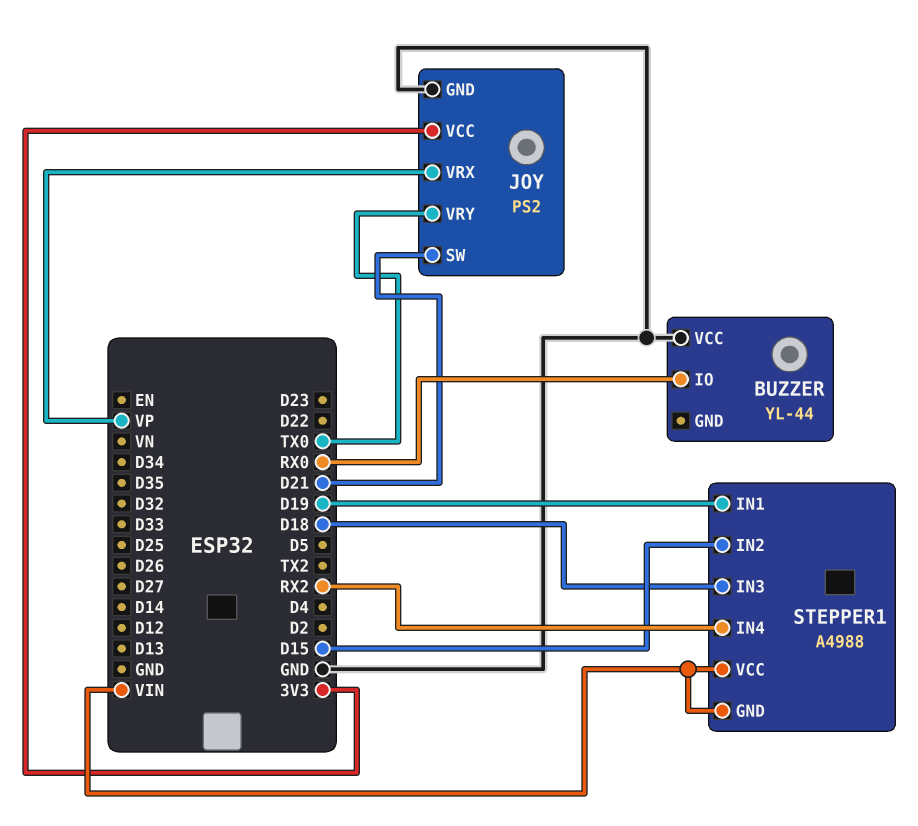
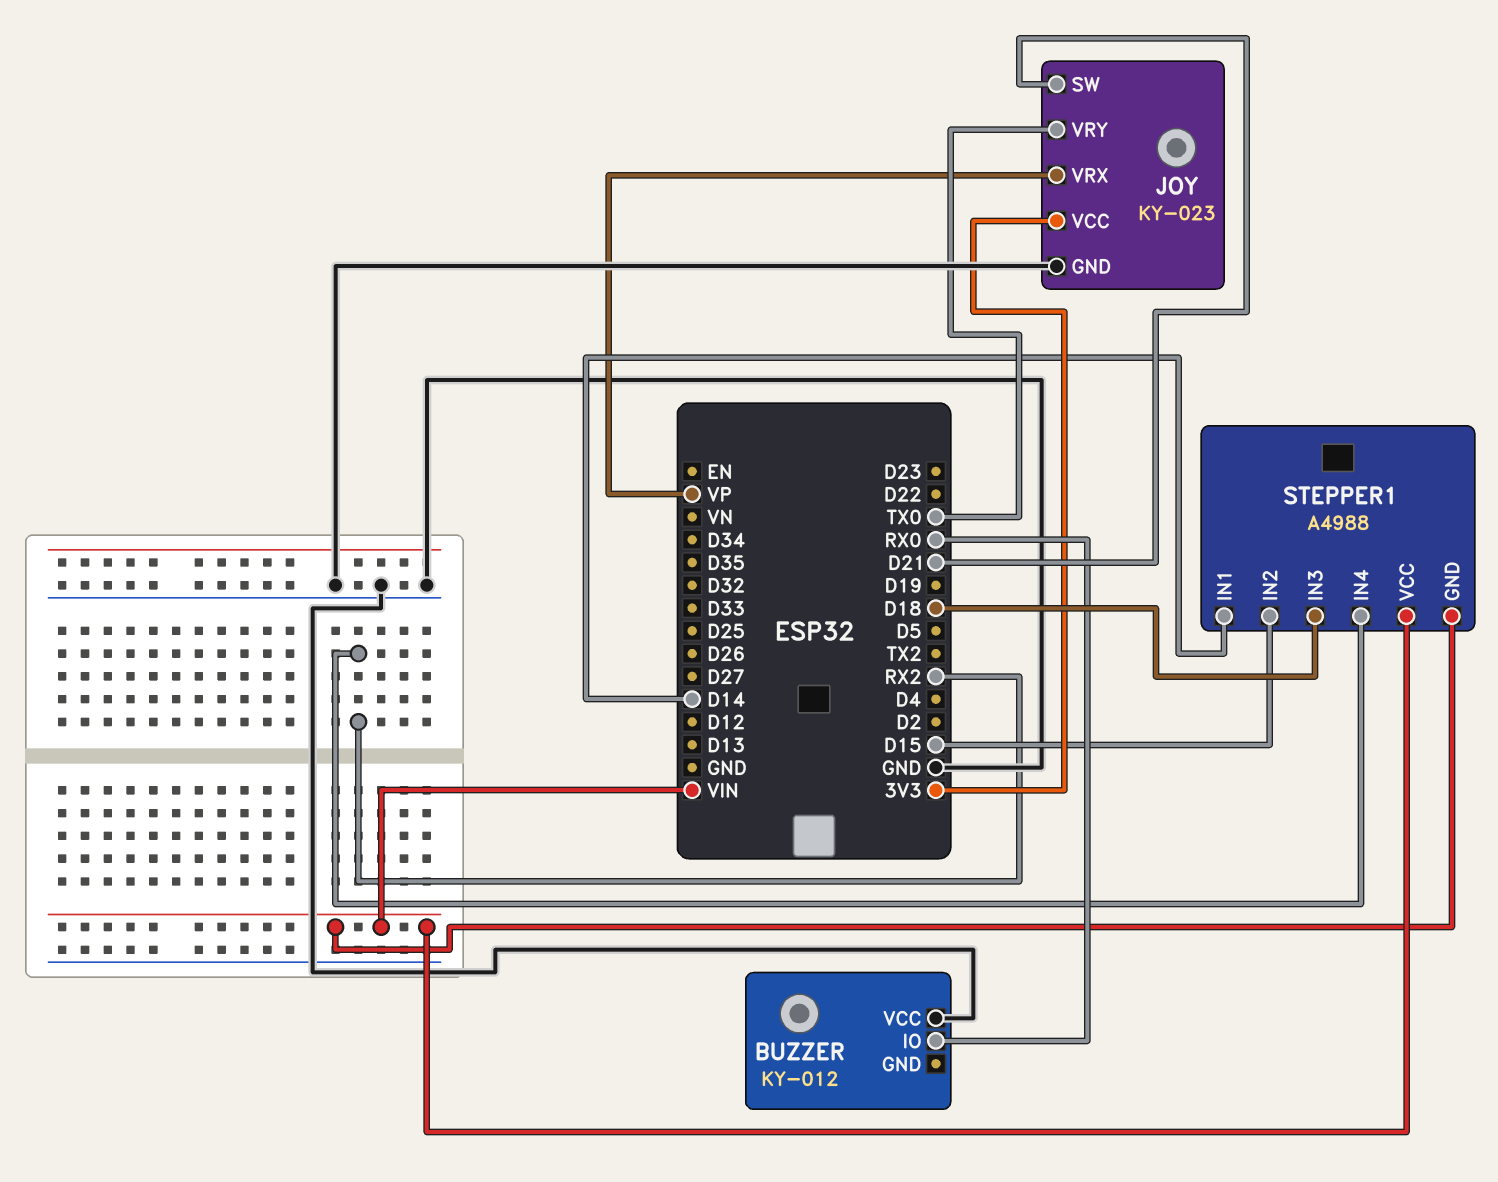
BUZZER: YL-44 -> KY-012
JOY: PS2 -> KY-023
STEPPER1 pin IN1: D19 -> D14

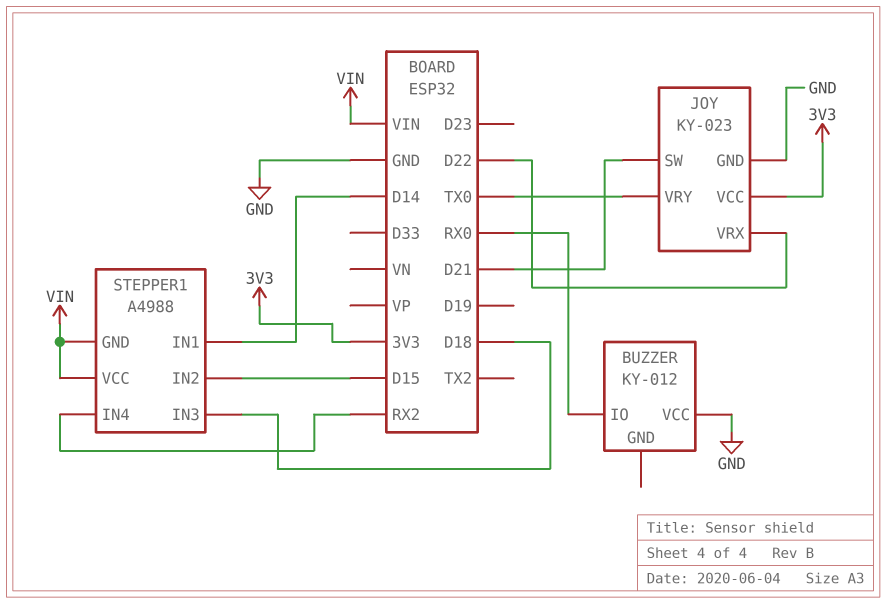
JOY pin VRX: VP -> D22

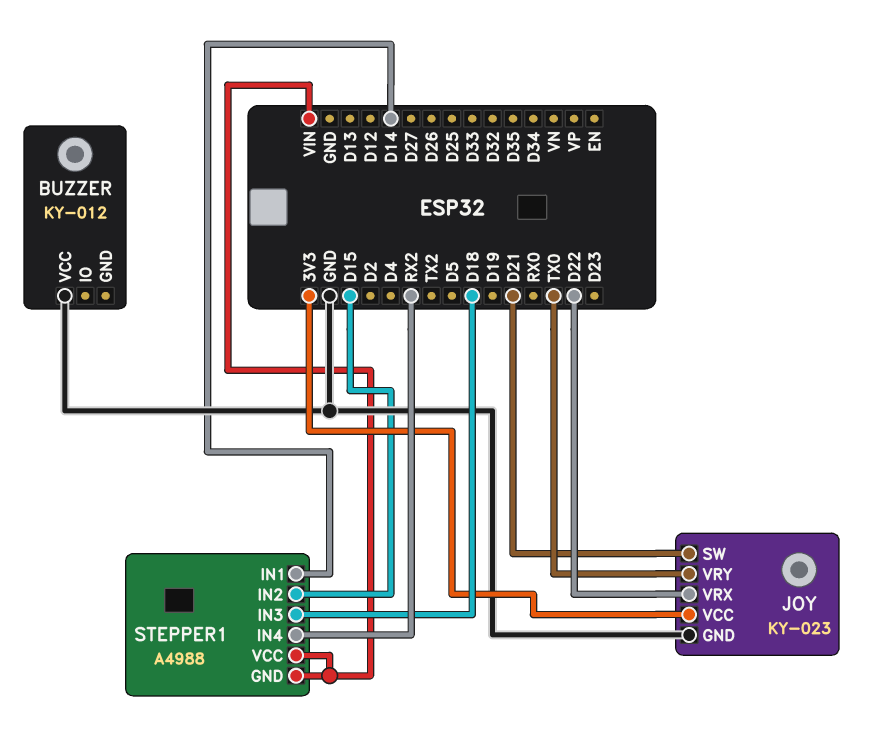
BUZZER pin IO: RX0 -> none

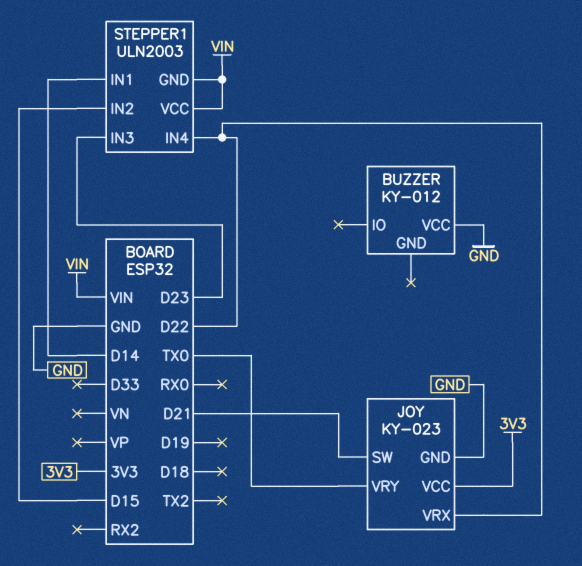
STEPPER1: A4988 -> ULN2003
STEPPER1 pin IN3: D18 -> D23
STEPPER1 pin IN4: RX2 -> D22

